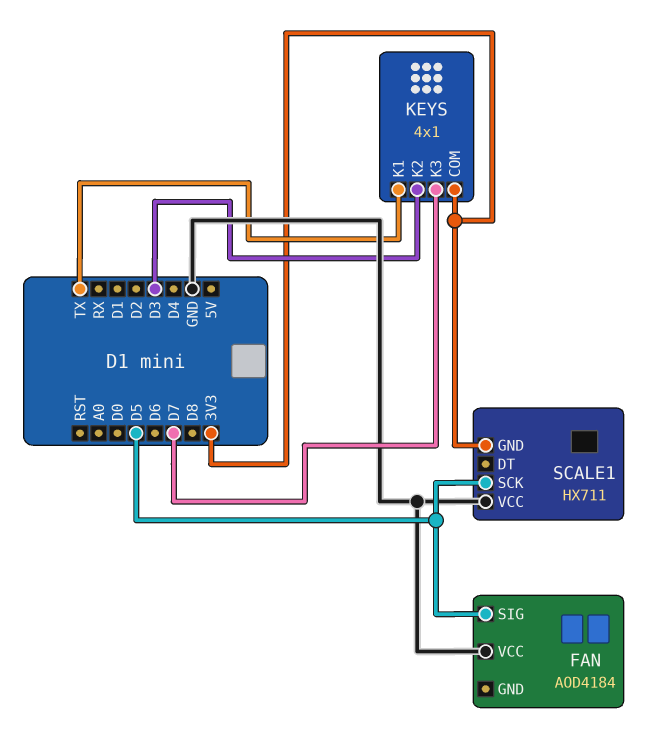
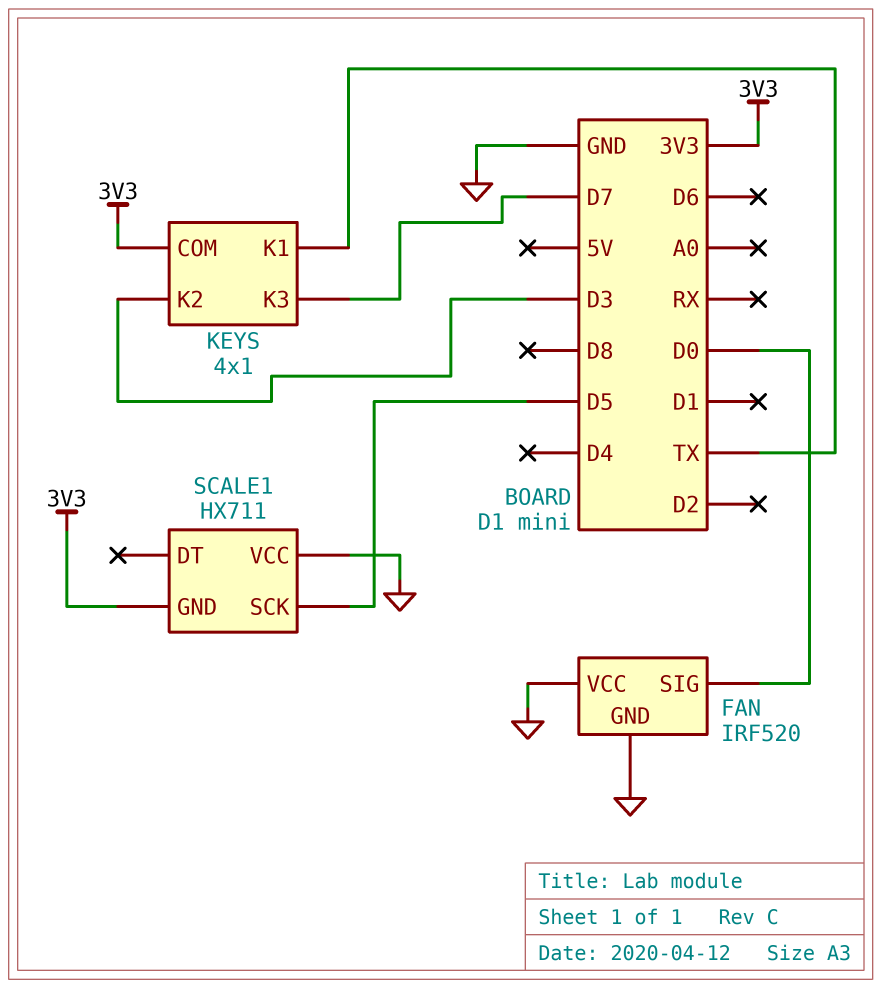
FAN: AOD4184 -> IRF520
FAN pin GND: none -> GND
FAN pin SIG: D5 -> D0

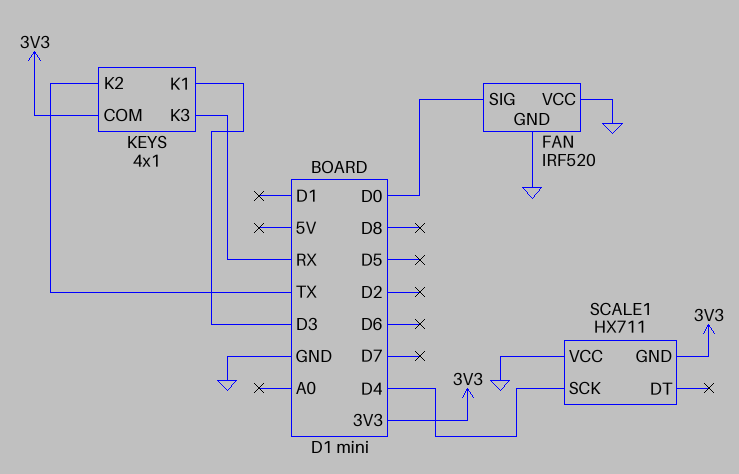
KEYS pin K1: TX -> D3
KEYS pin K2: D3 -> TX
KEYS pin K3: D7 -> RX
SCALE1 pin SCK: D5 -> D4

